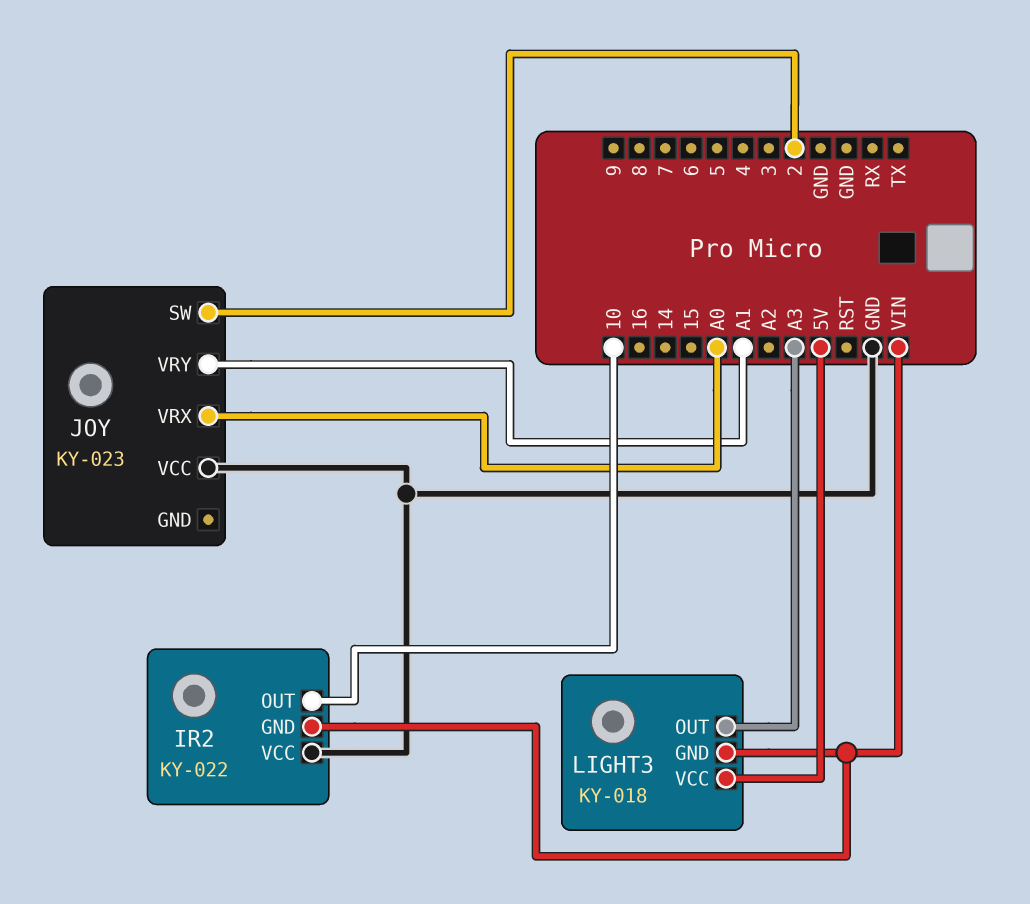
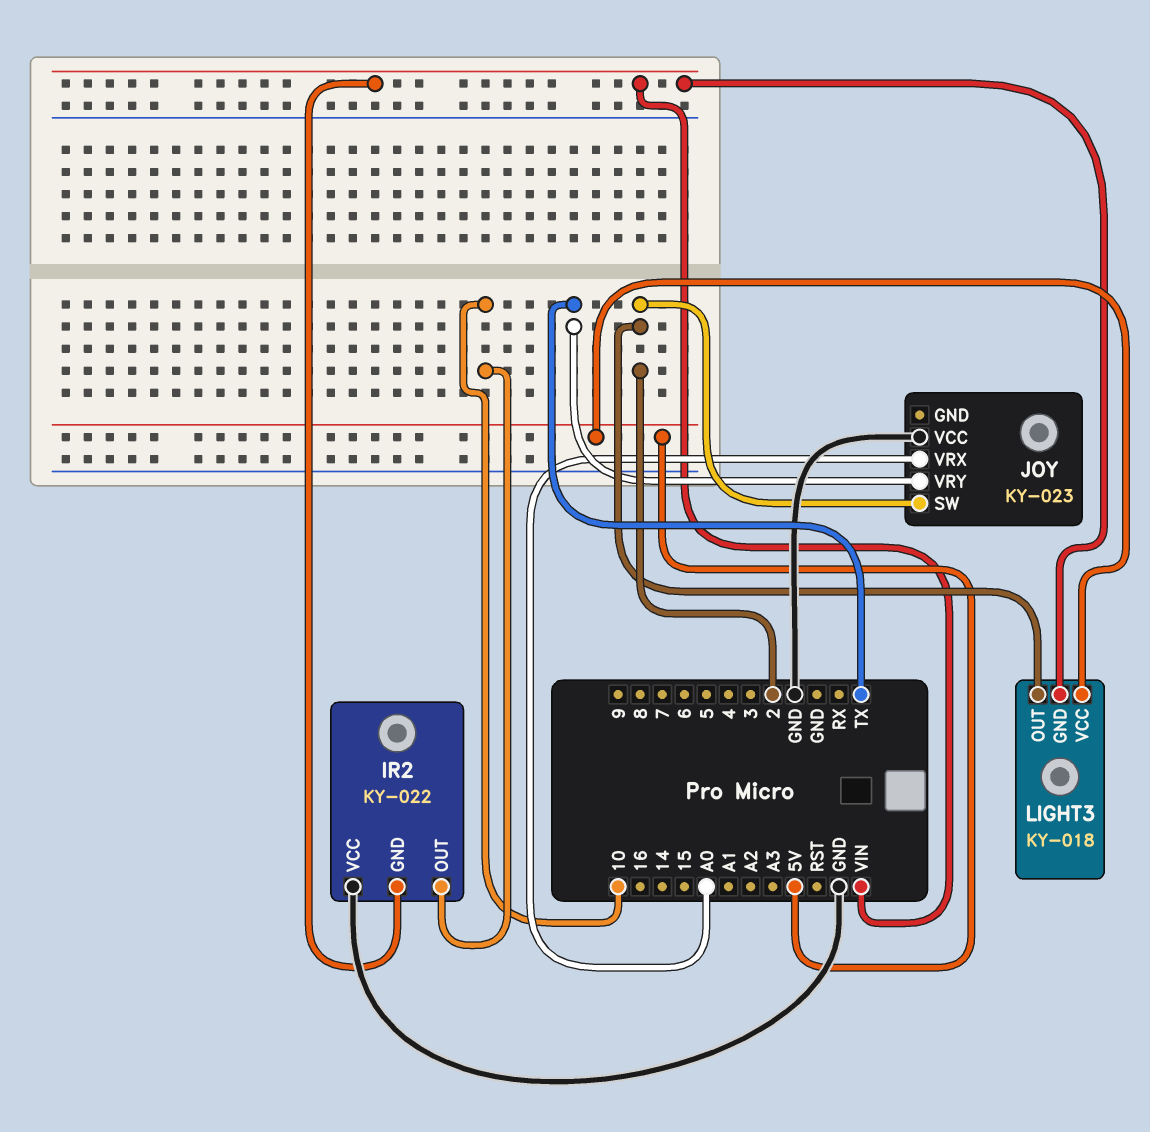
JOY pin VRY: A1 -> TX
LIGHT3 pin OUT: A3 -> 2

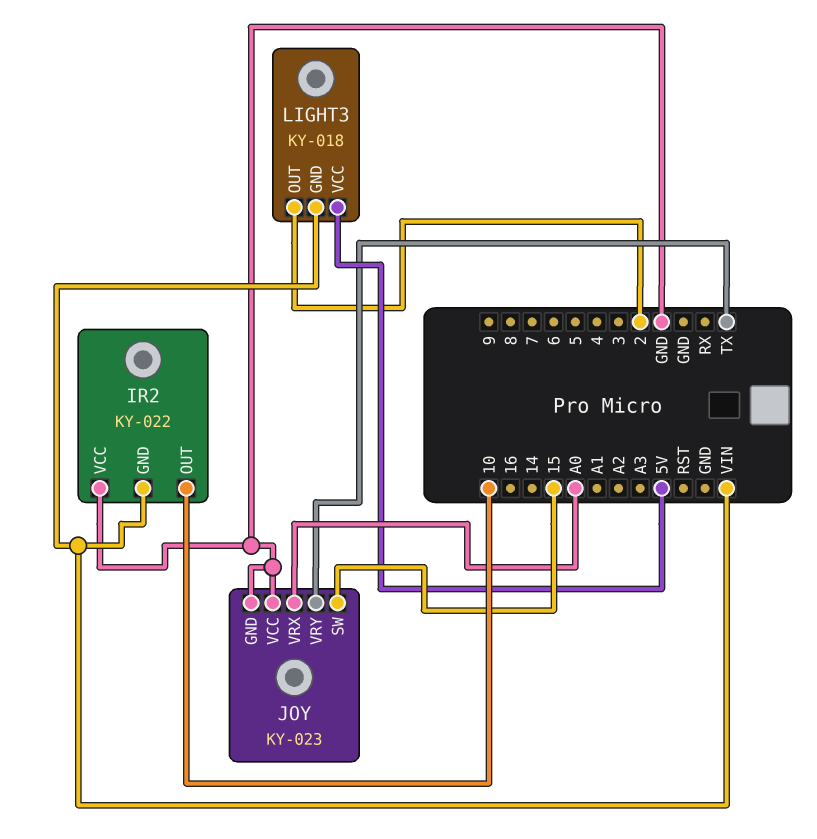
JOY pin GND: none -> GND
JOY pin SW: 2 -> 15

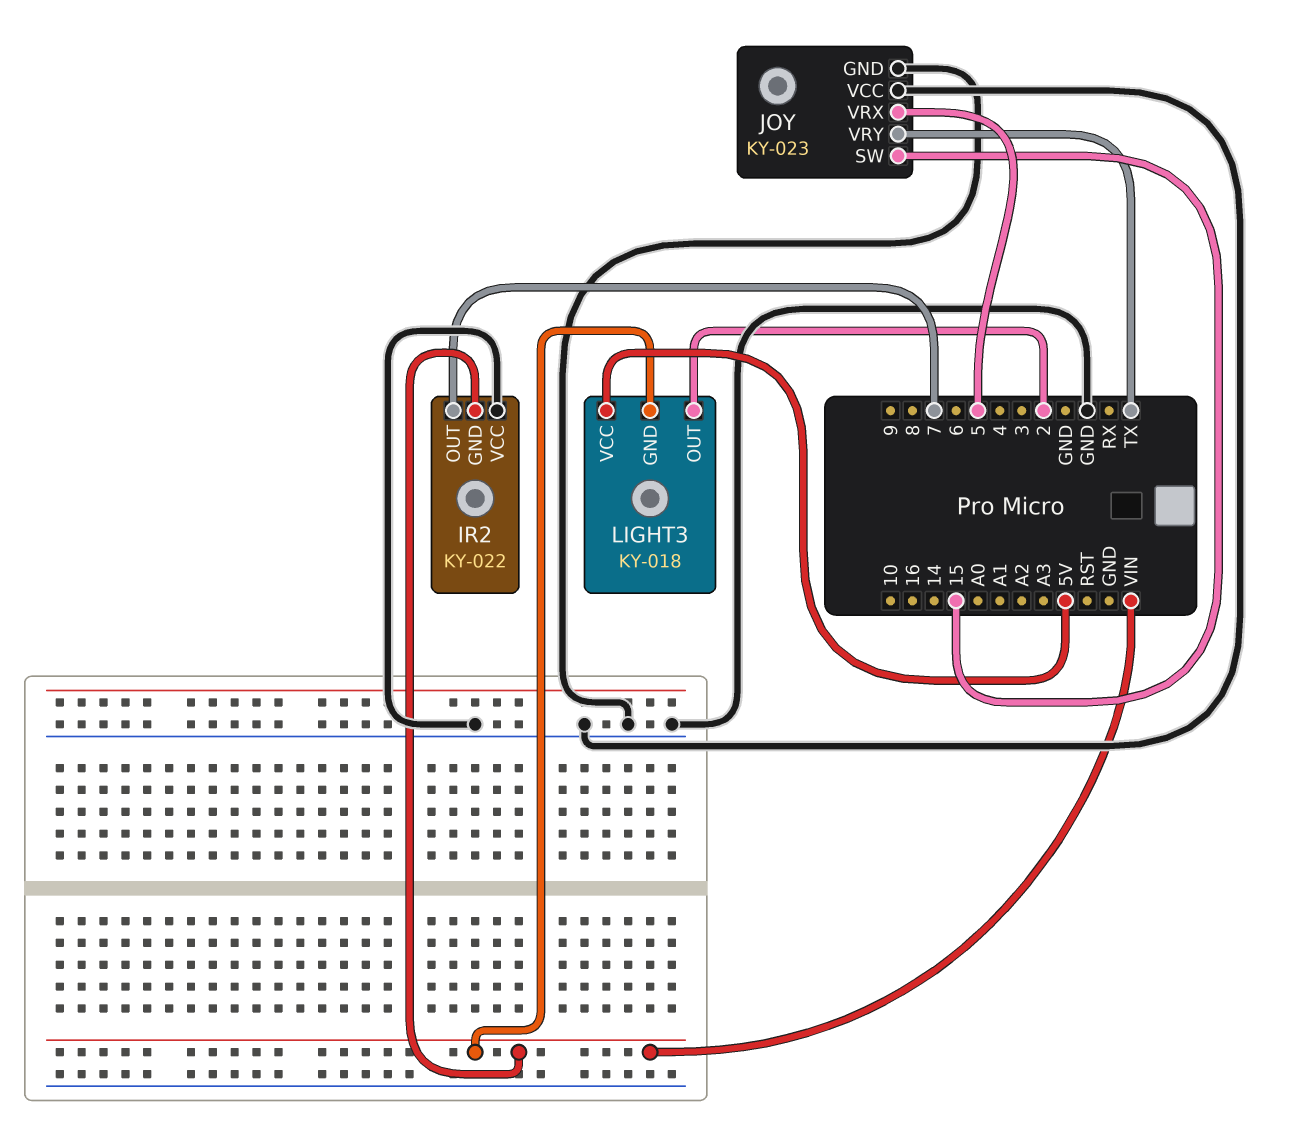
IR2 pin OUT: 10 -> 7
JOY pin VRX: A0 -> 5

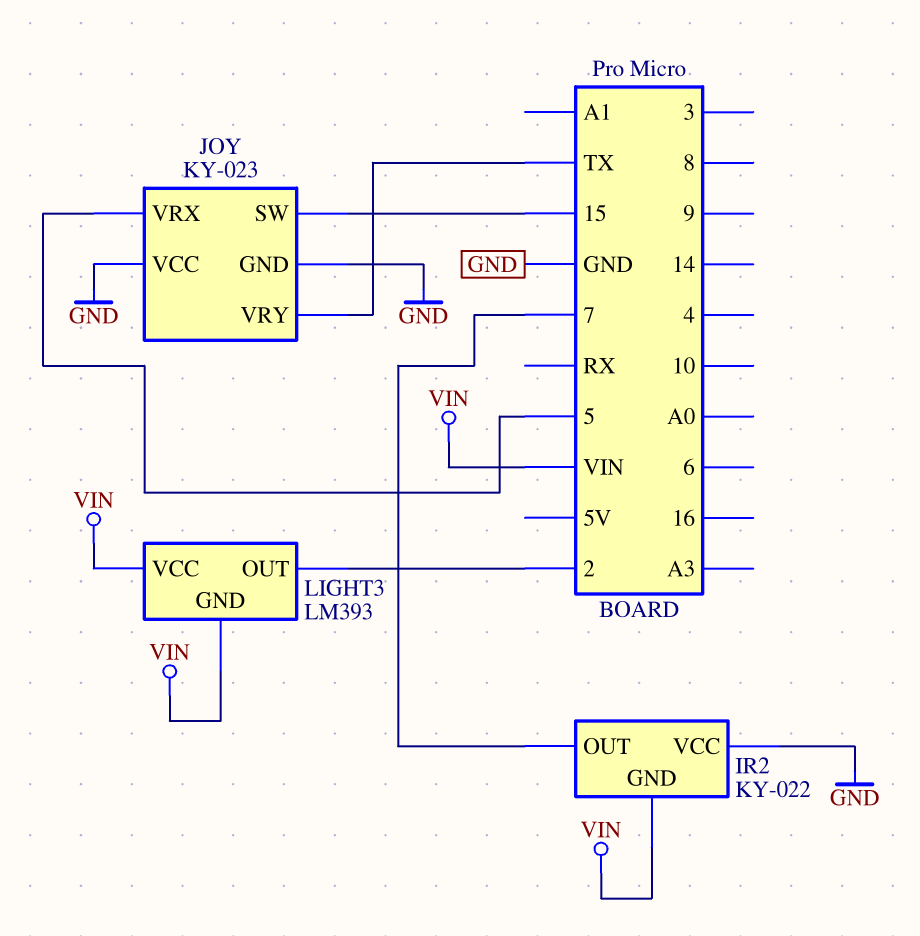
LIGHT3: KY-018 -> LM393
LIGHT3 pin VCC: 5V -> VIN

